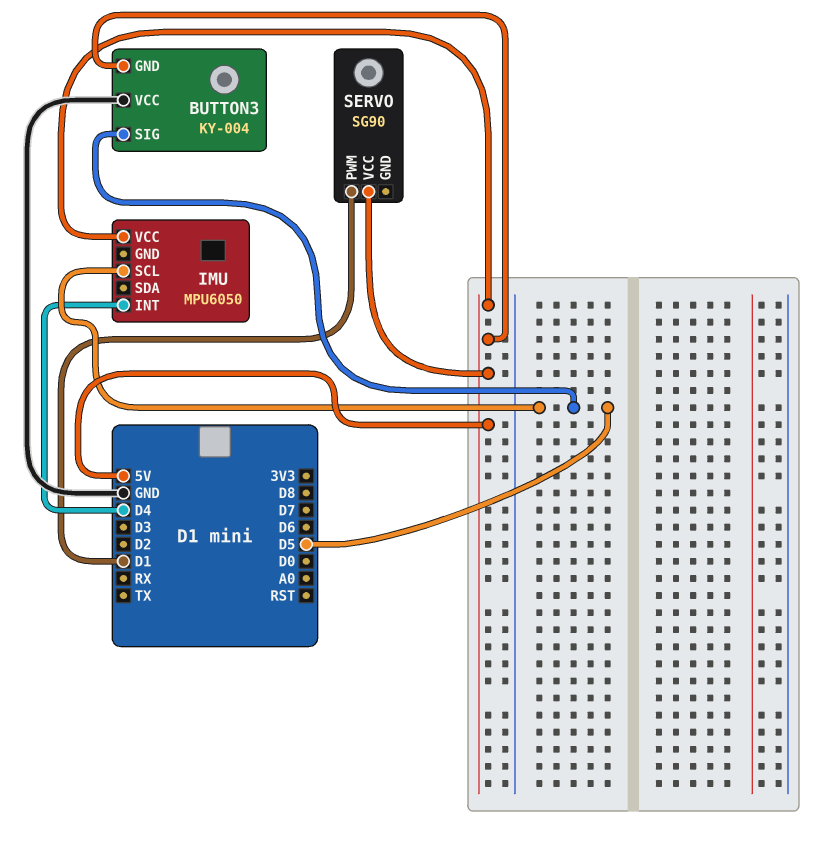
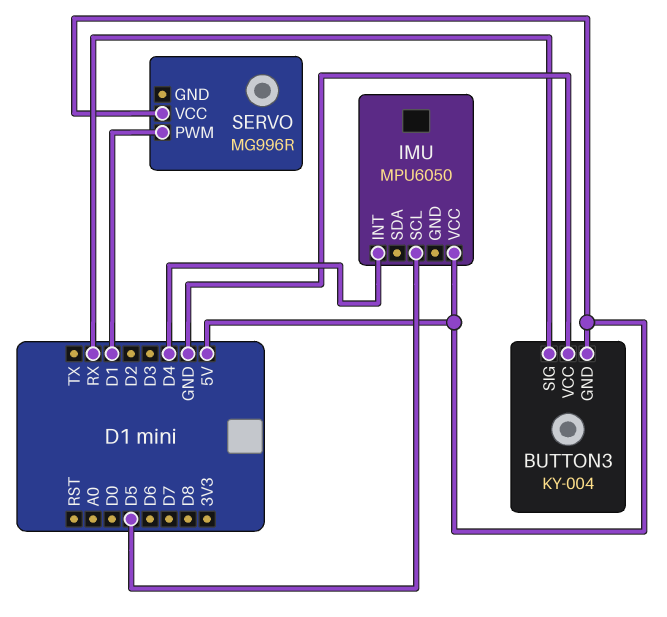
BUTTON3 pin SIG: D5 -> RX
SERVO: SG90 -> MG996R

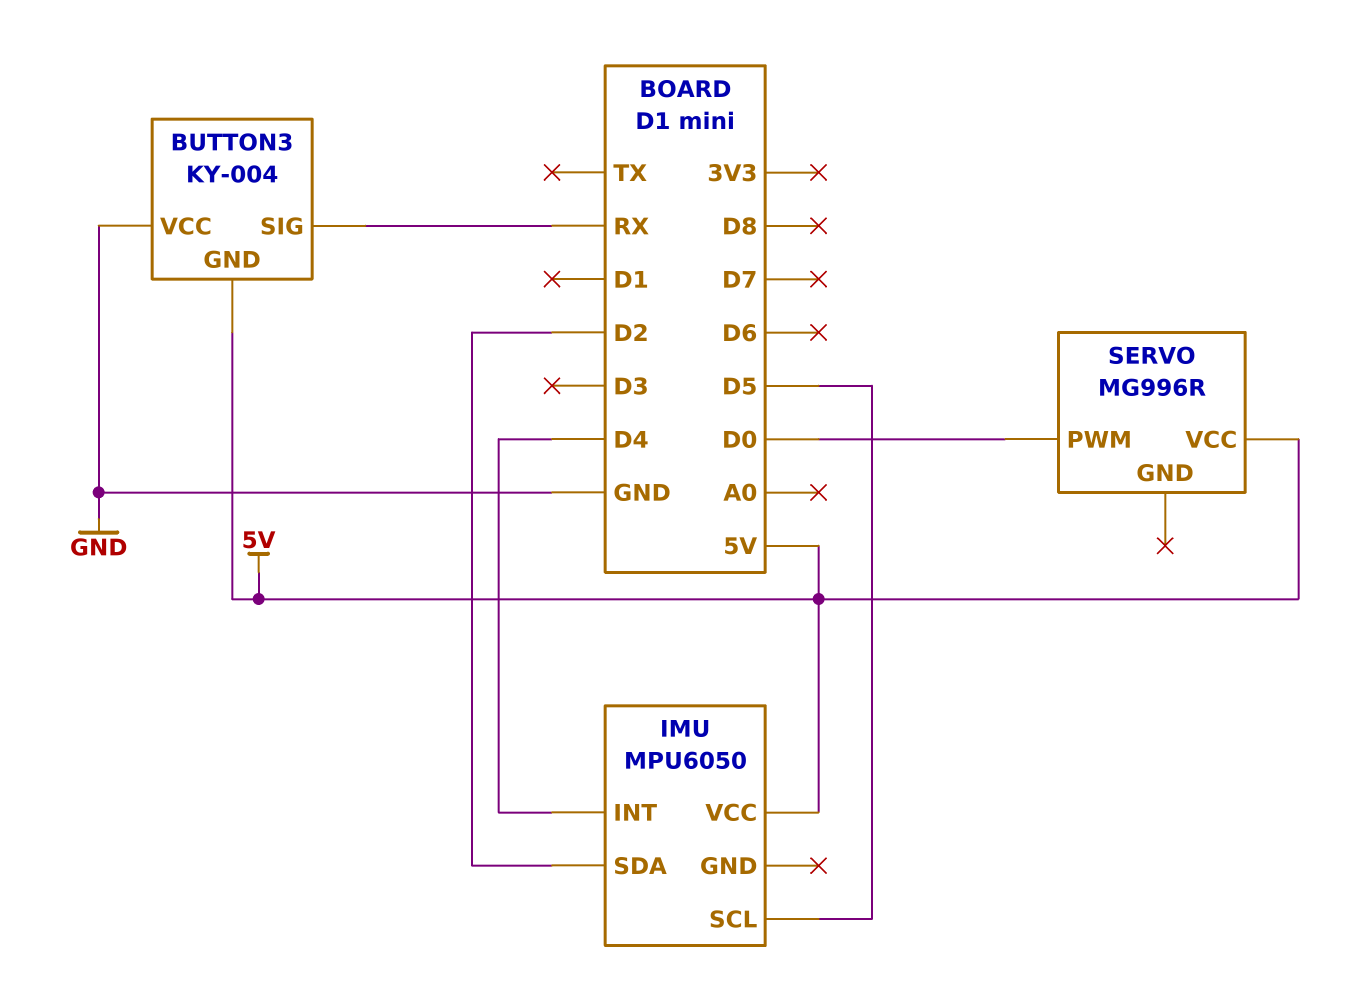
IMU pin SDA: none -> D2
SERVO pin PWM: D1 -> D0

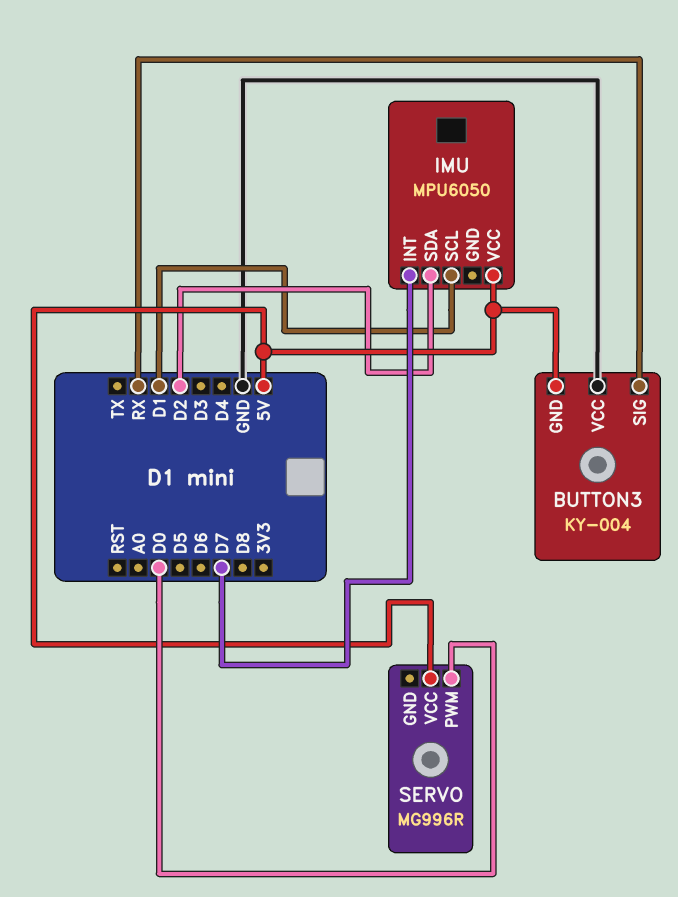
IMU pin INT: D4 -> D7
IMU pin SCL: D5 -> D1

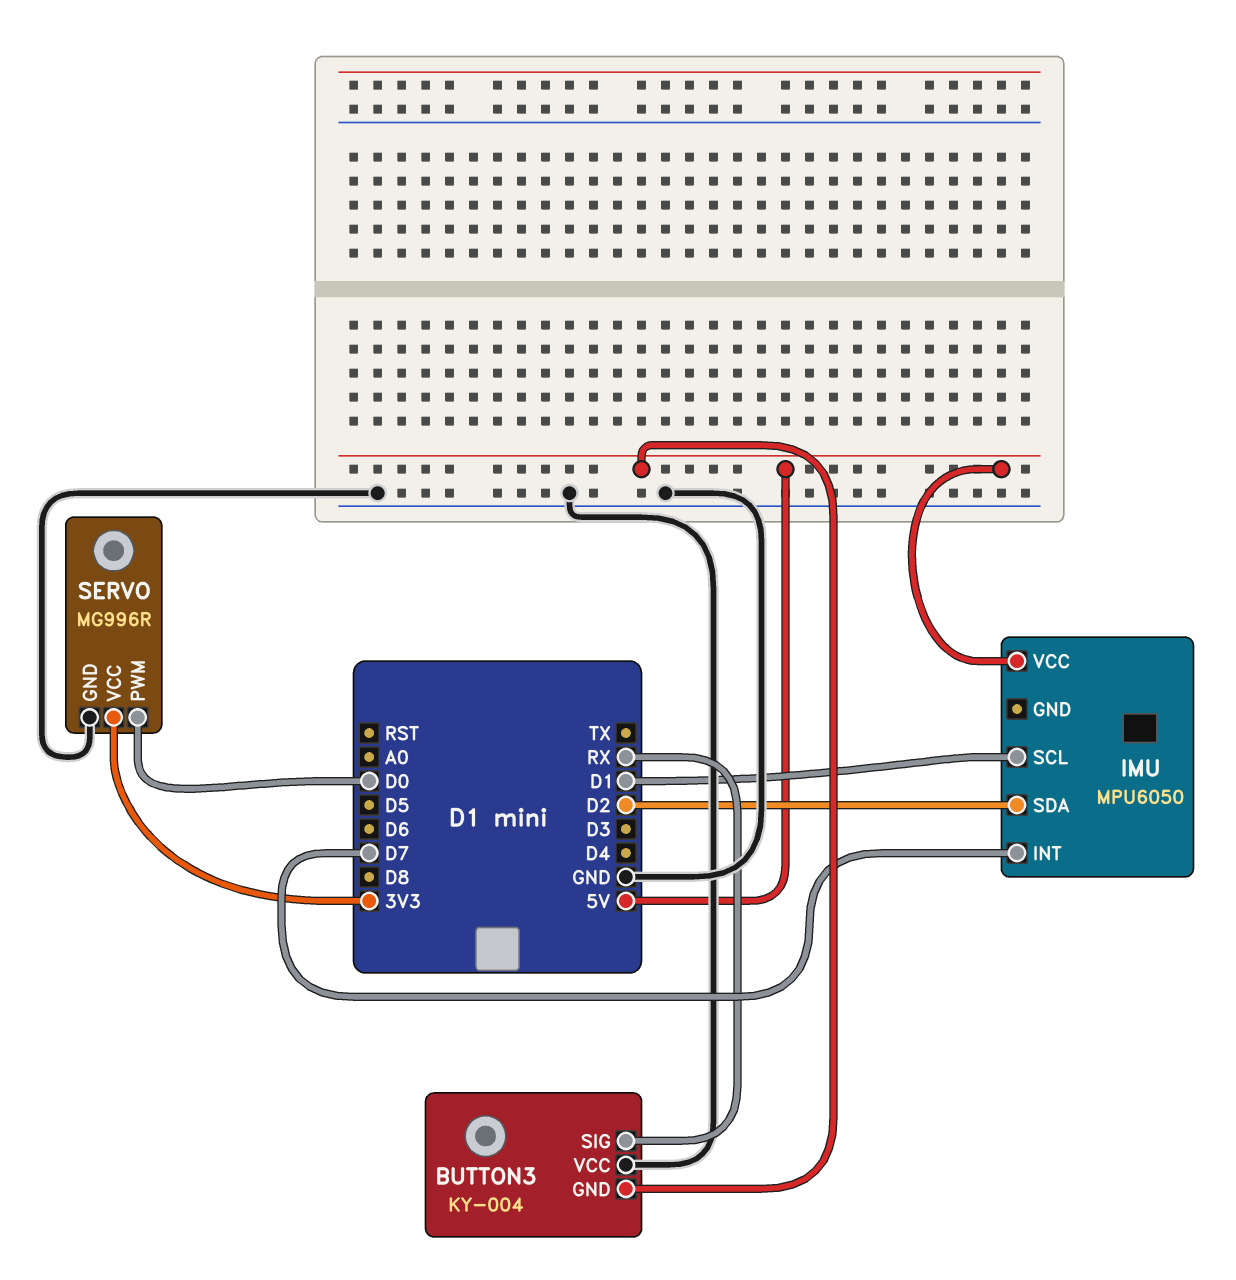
SERVO pin GND: none -> GND
SERVO pin VCC: 5V -> 3V3

